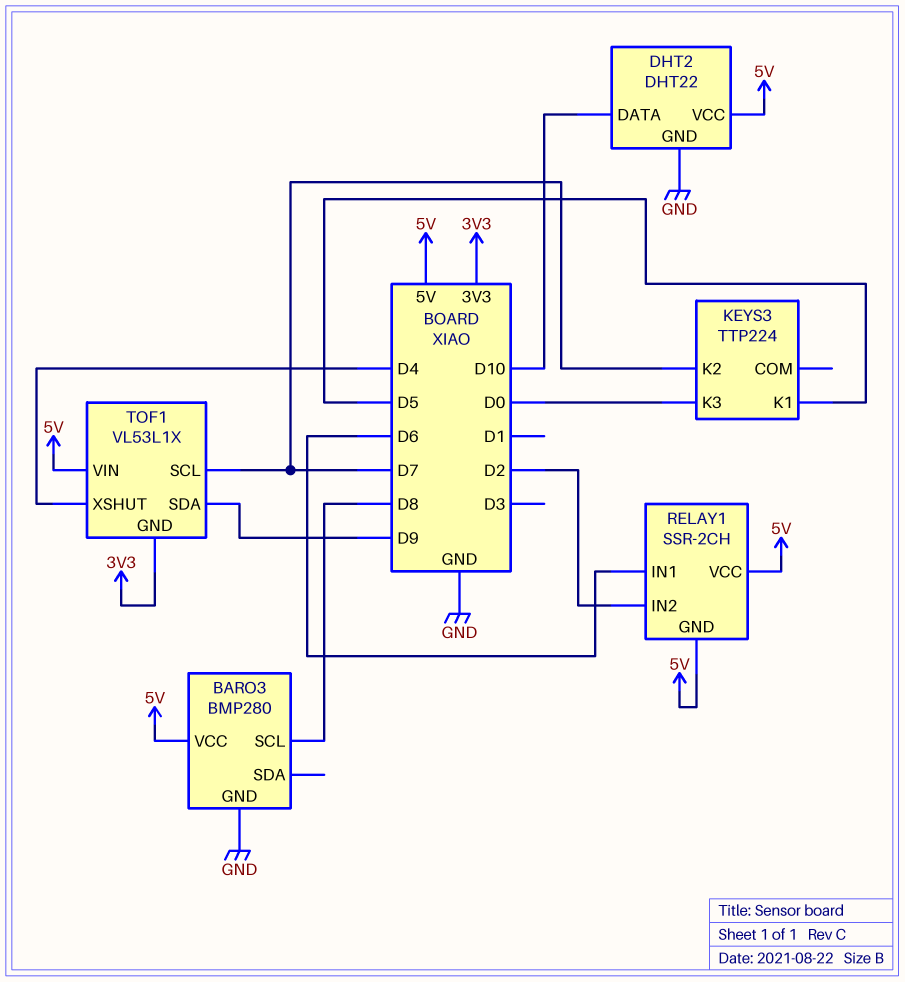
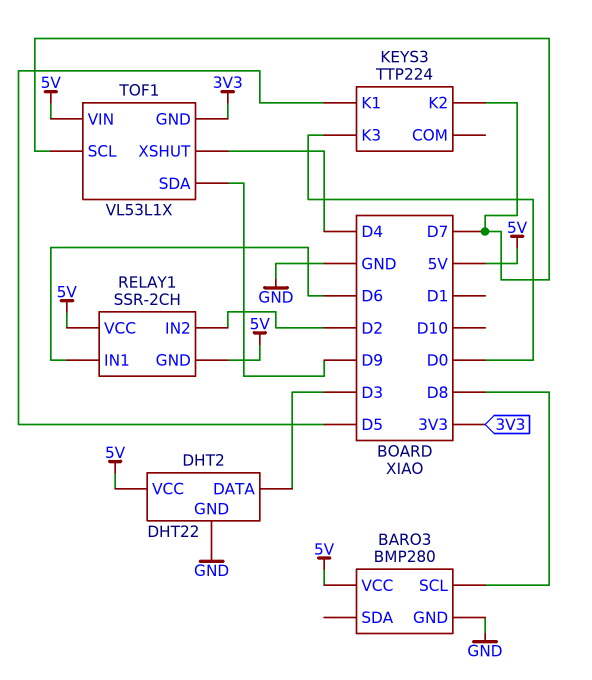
DHT2 pin DATA: D10 -> D3

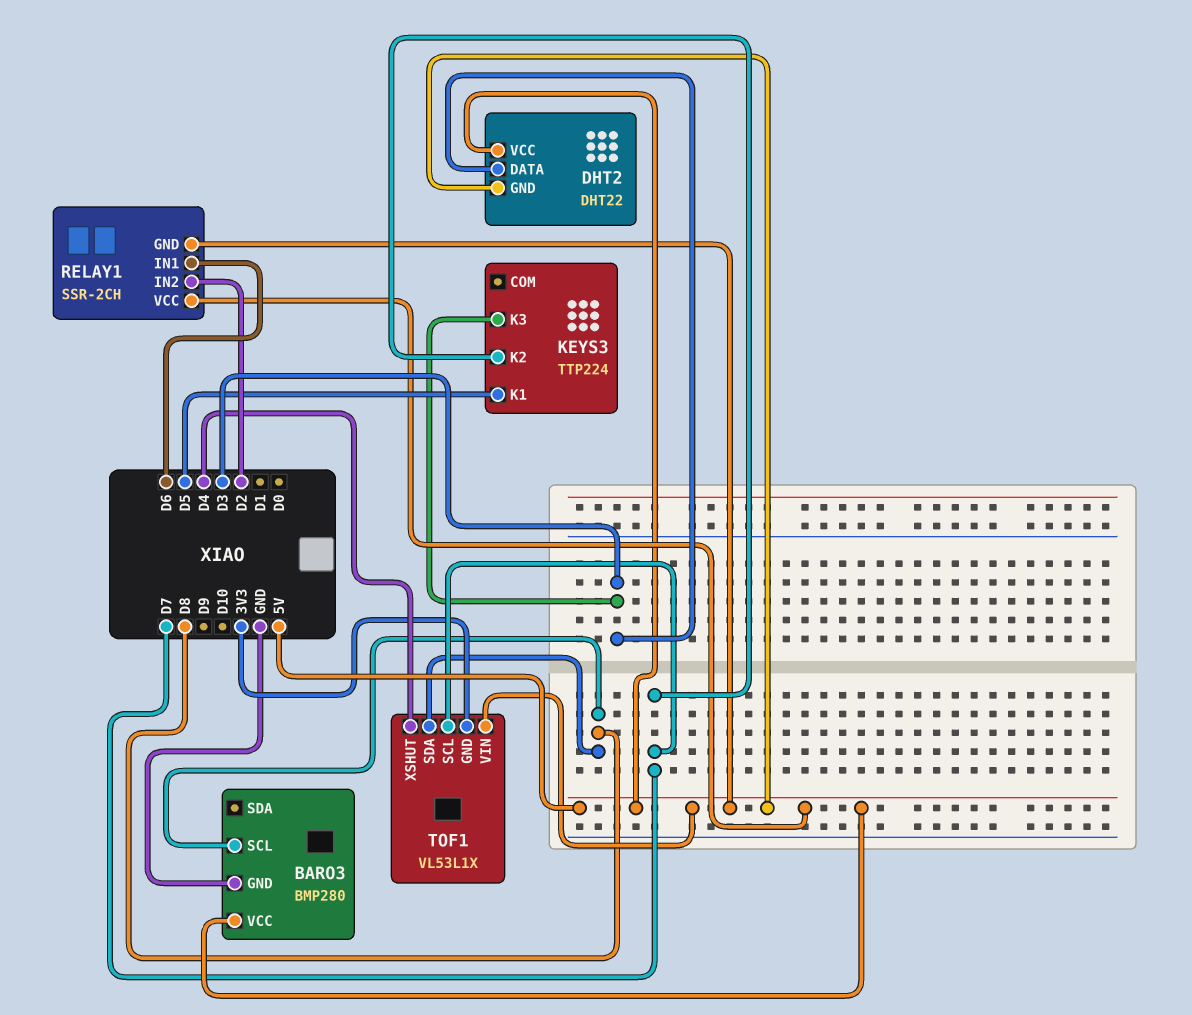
DHT2 pin GND: GND -> 5V
KEYS3 pin K3: D0 -> D3
TOF1 pin SDA: D9 -> D8

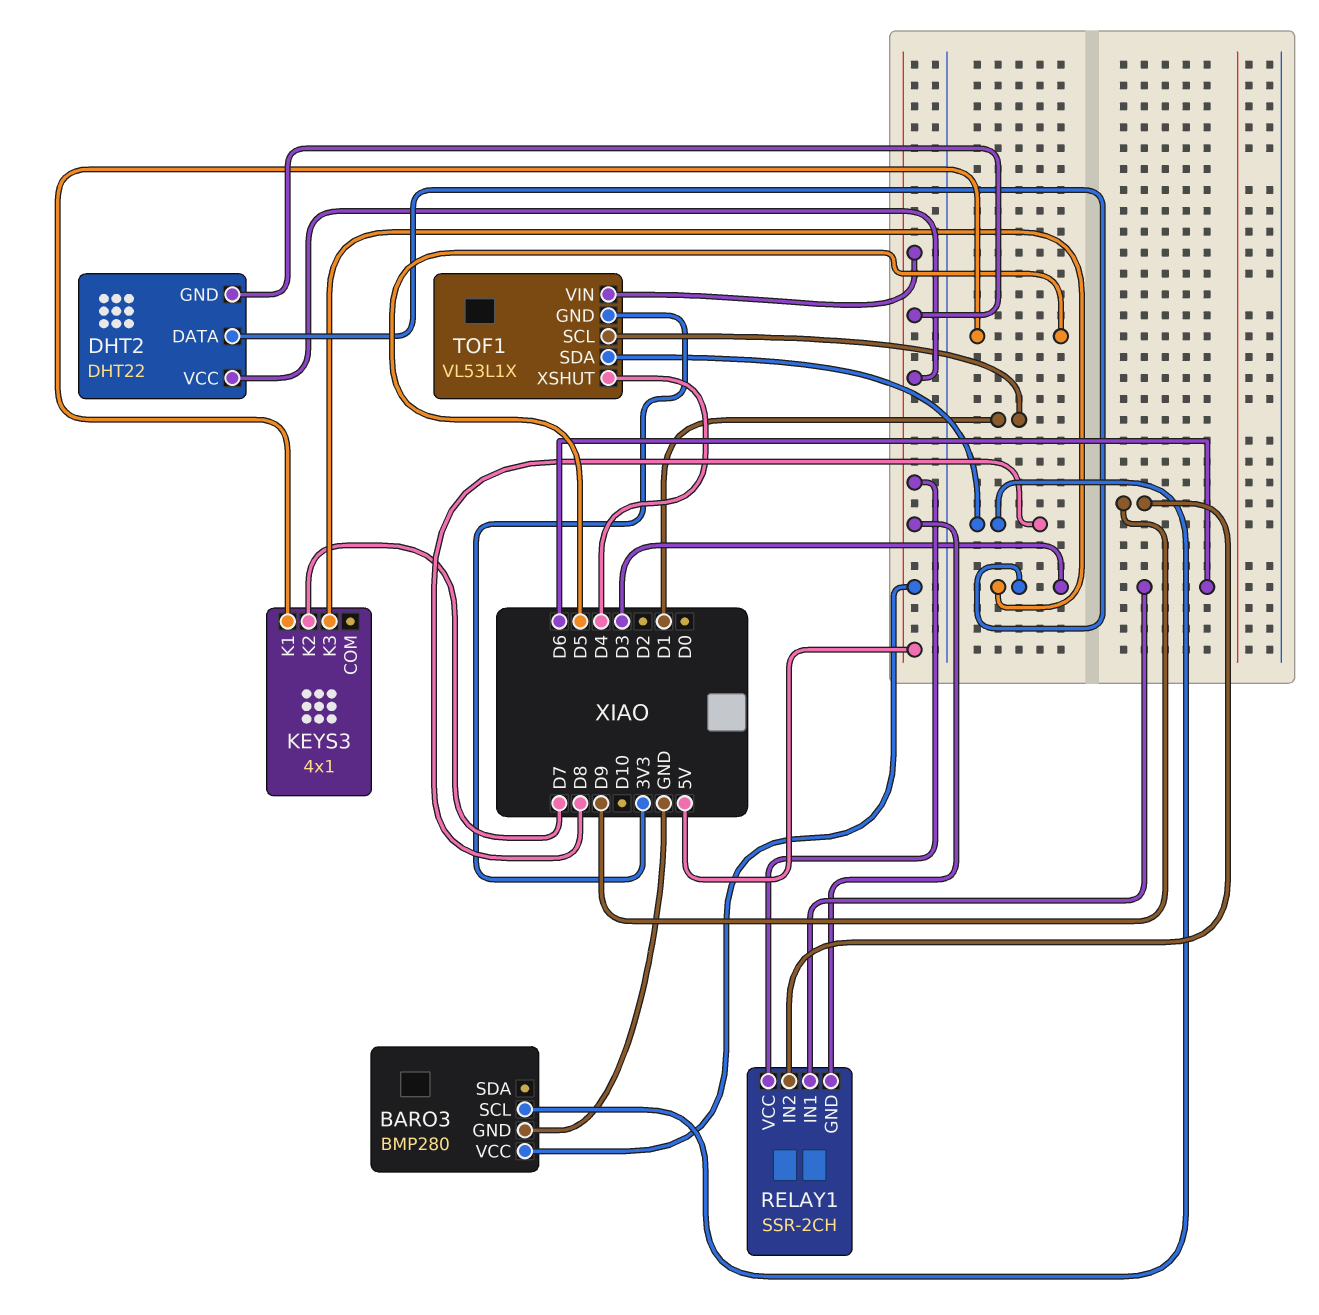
KEYS3: TTP224 -> 4x1
RELAY1 pin IN2: D2 -> D9
TOF1 pin SCL: D7 -> D1

